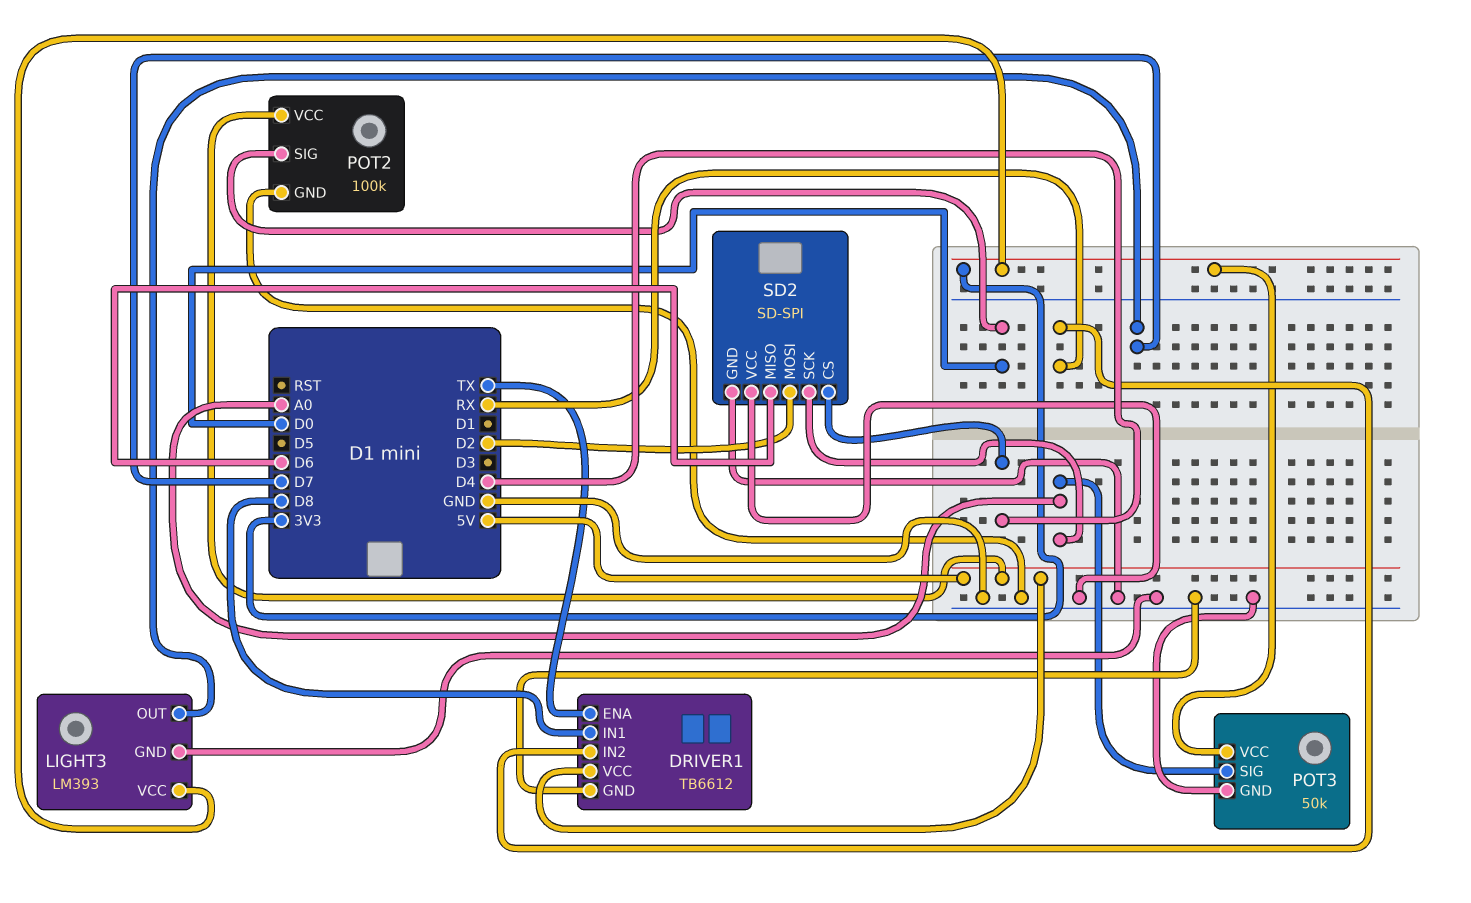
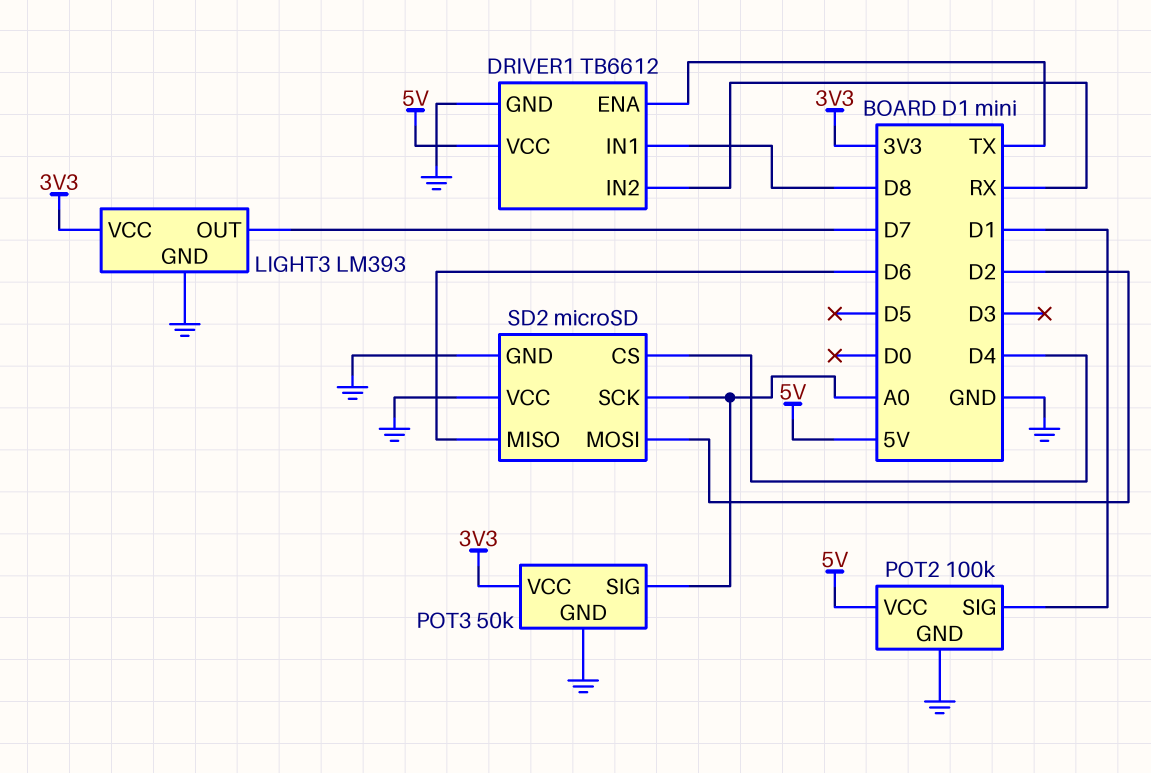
POT2 pin SIG: D0 -> D1
SD2: SD-SPI -> microSD

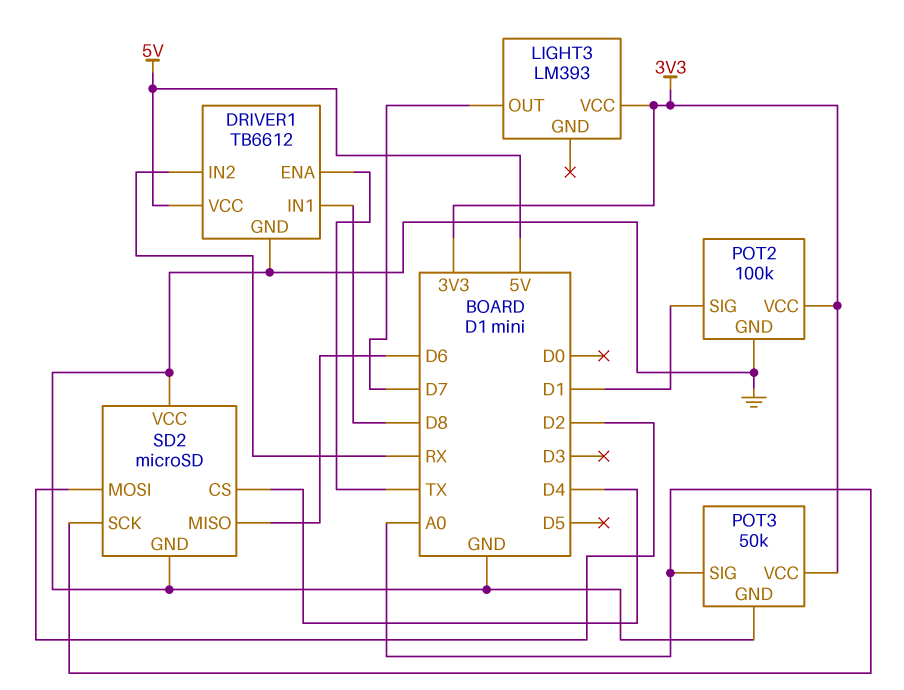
LIGHT3 pin GND: GND -> none
POT2 pin VCC: 5V -> 3V3

